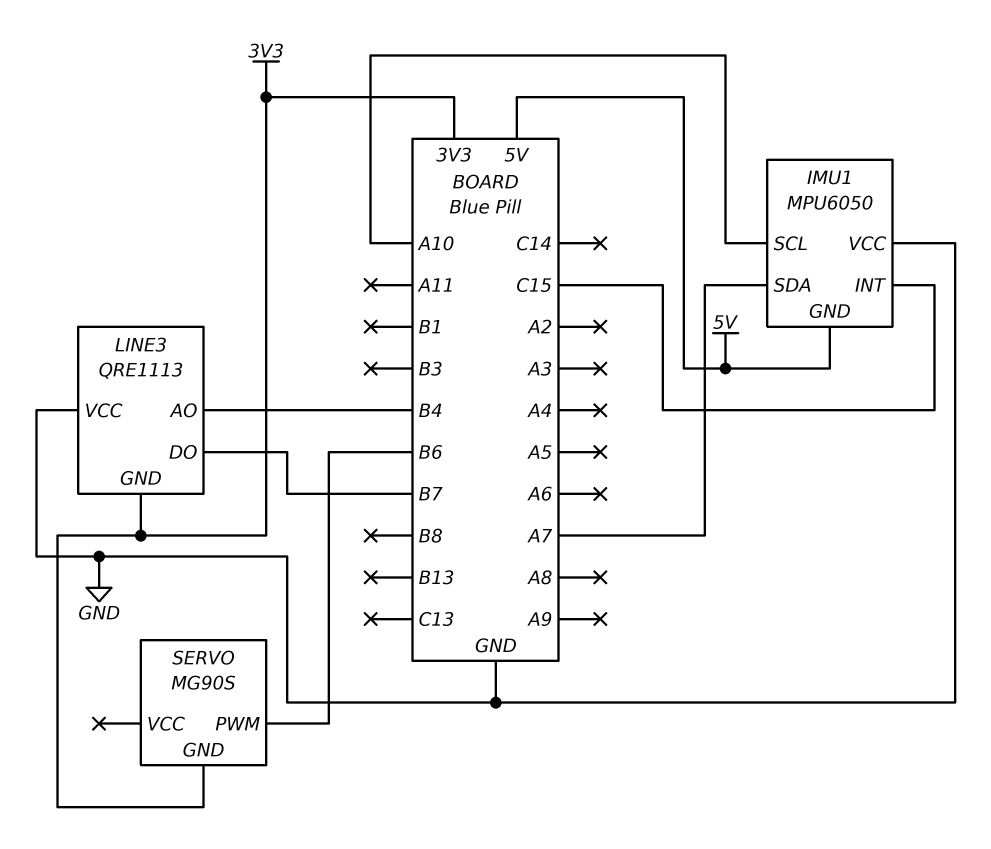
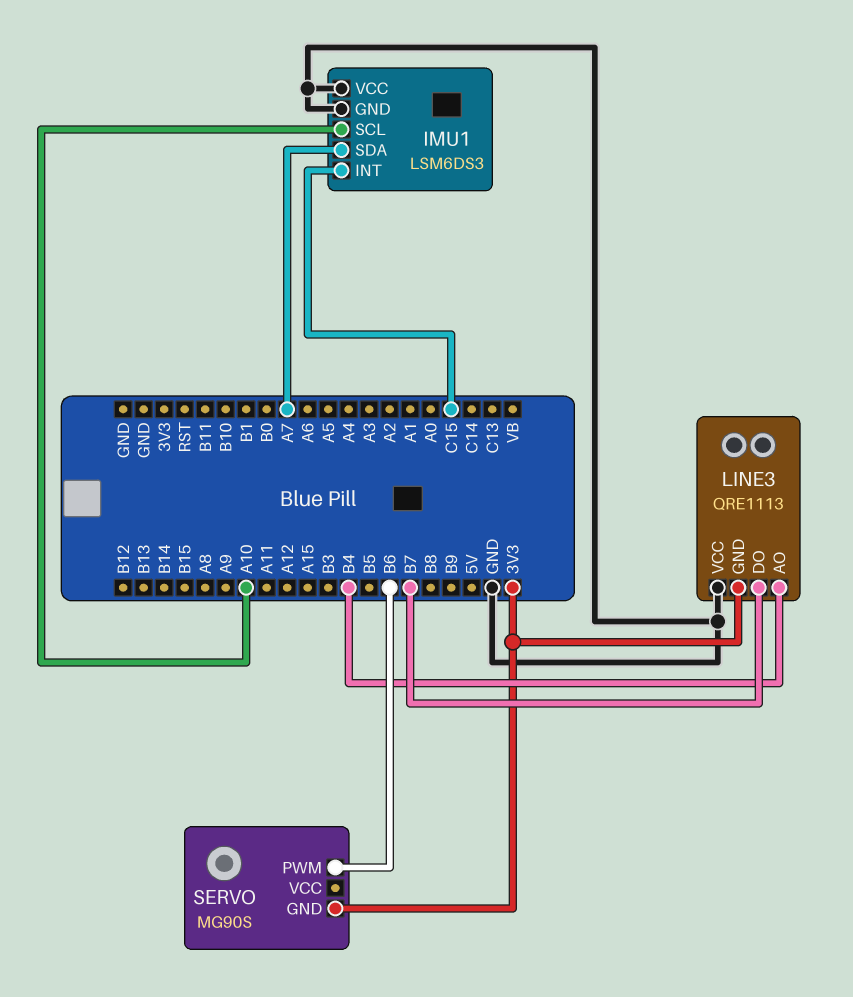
IMU1: MPU6050 -> LSM6DS3
IMU1 pin GND: 5V -> GND

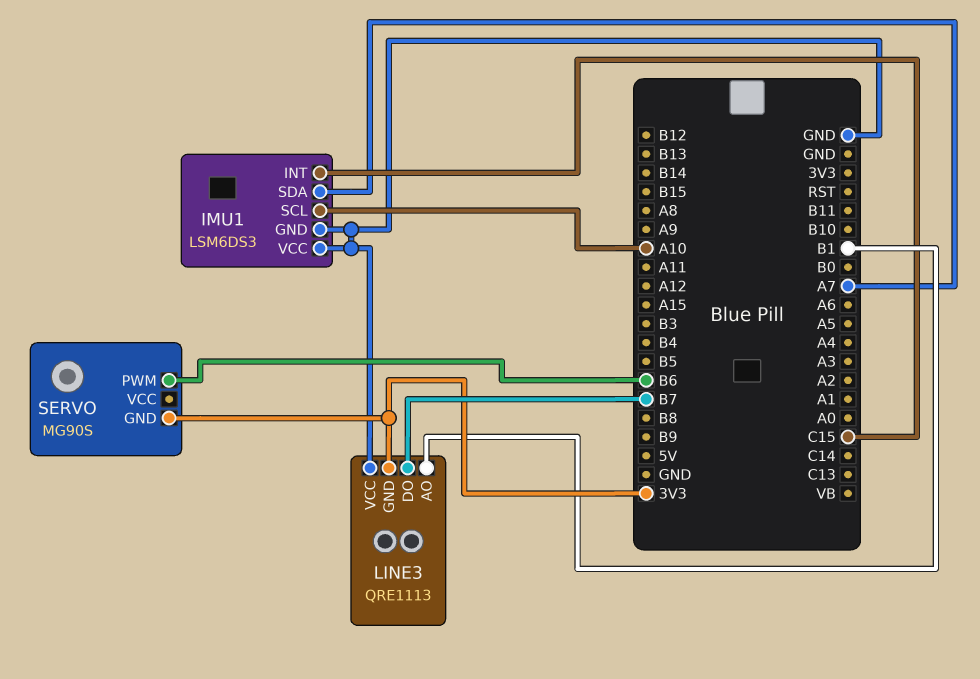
LINE3 pin AO: B4 -> B1

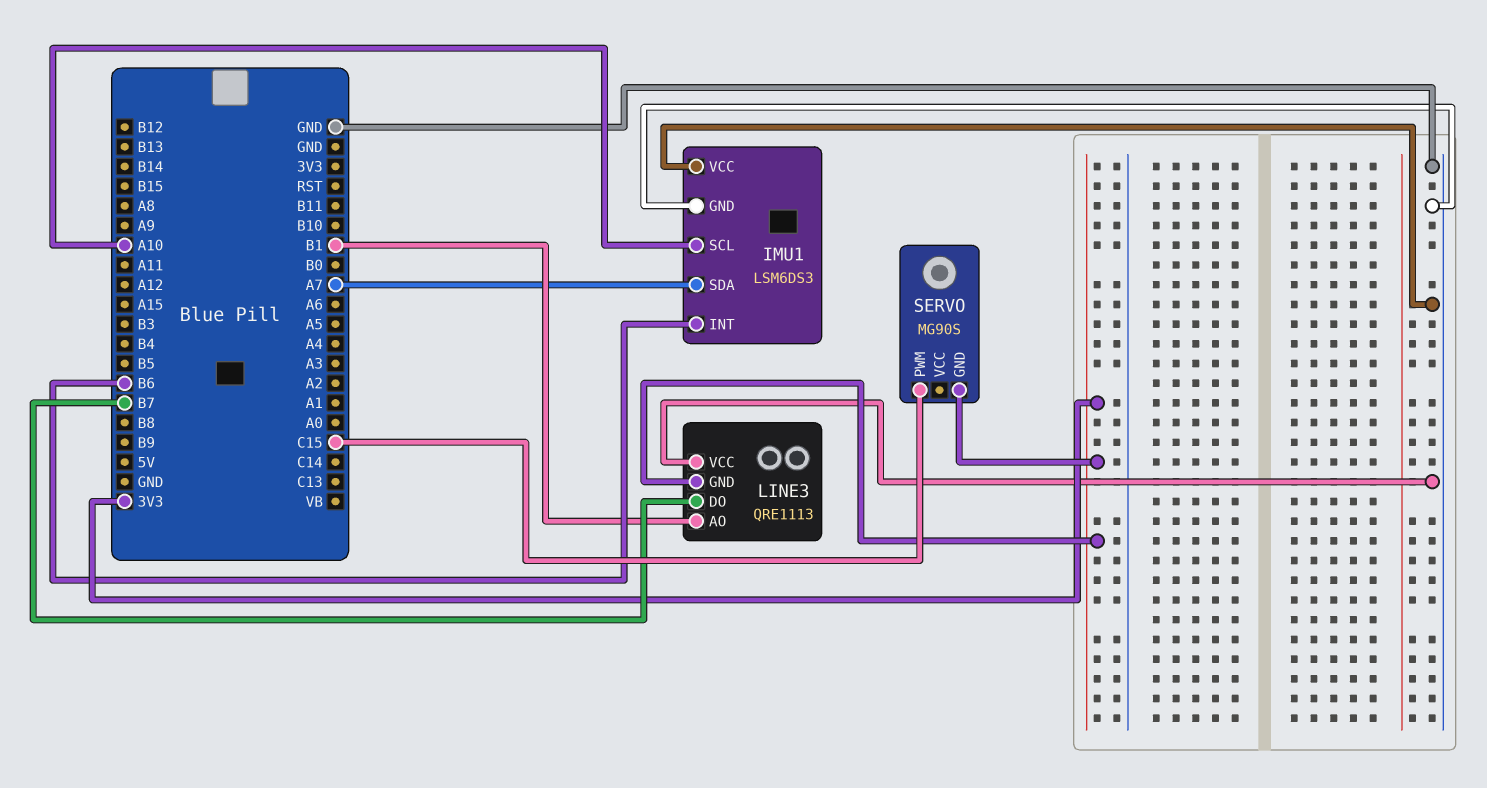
IMU1 pin INT: C15 -> B6
SERVO pin PWM: B6 -> C15

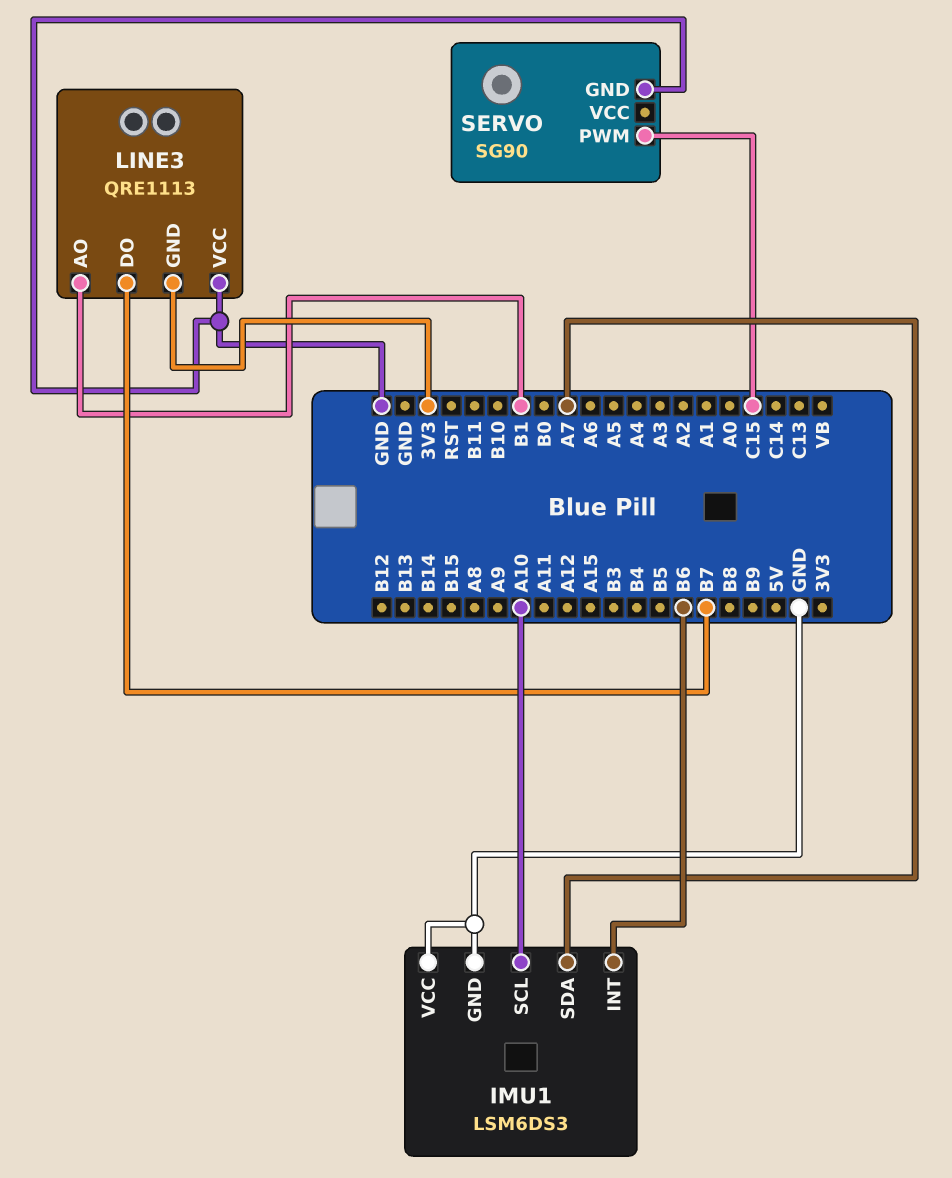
SERVO: MG90S -> SG90
SERVO pin GND: 3V3 -> GND

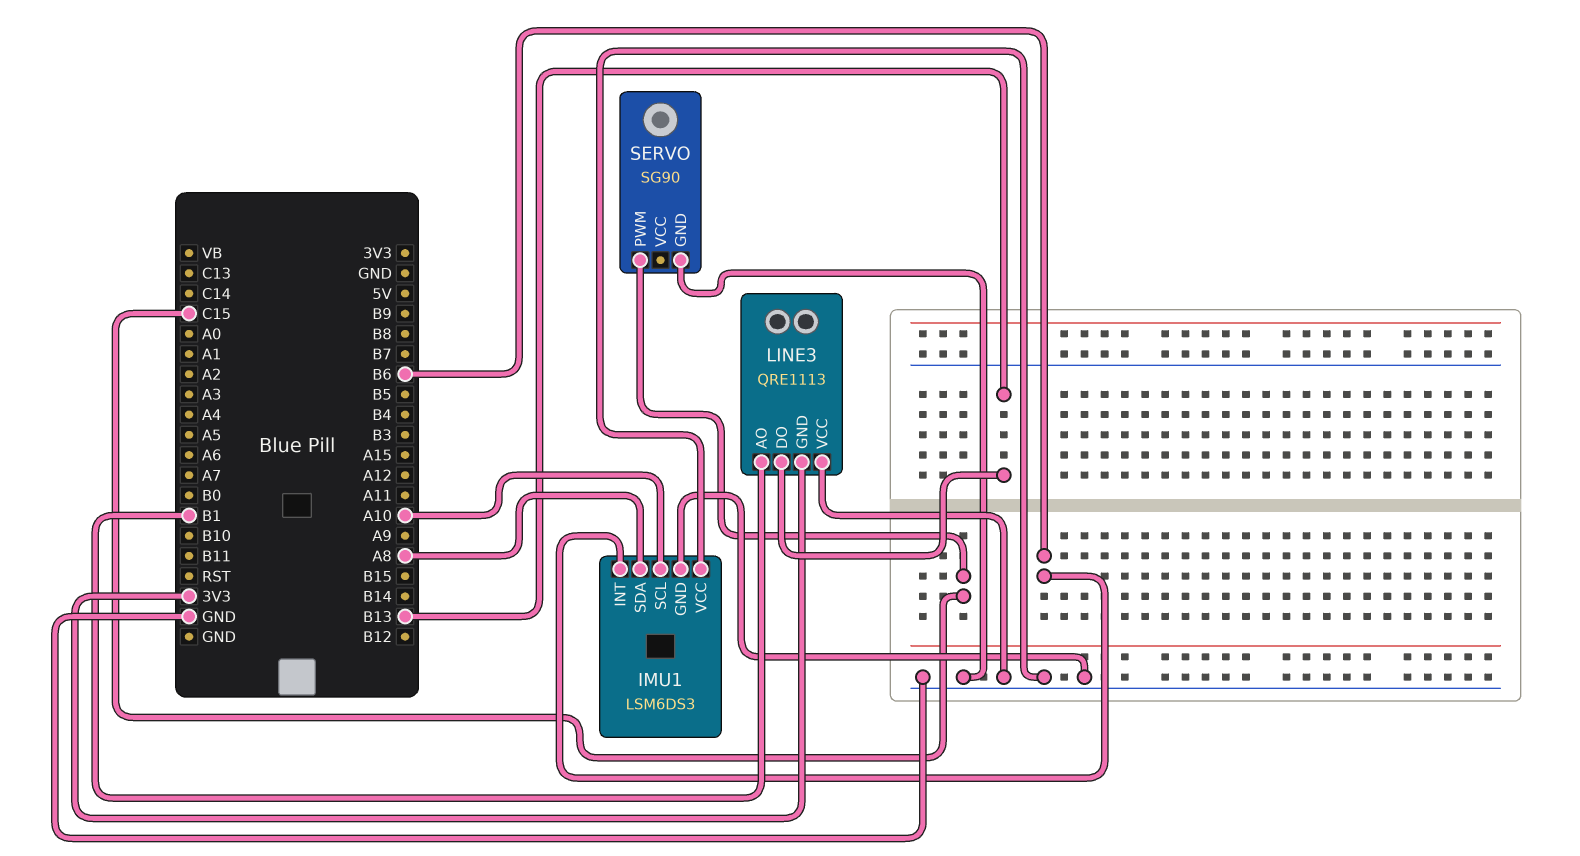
IMU1 pin SDA: A7 -> A8
LINE3 pin DO: B7 -> B13

